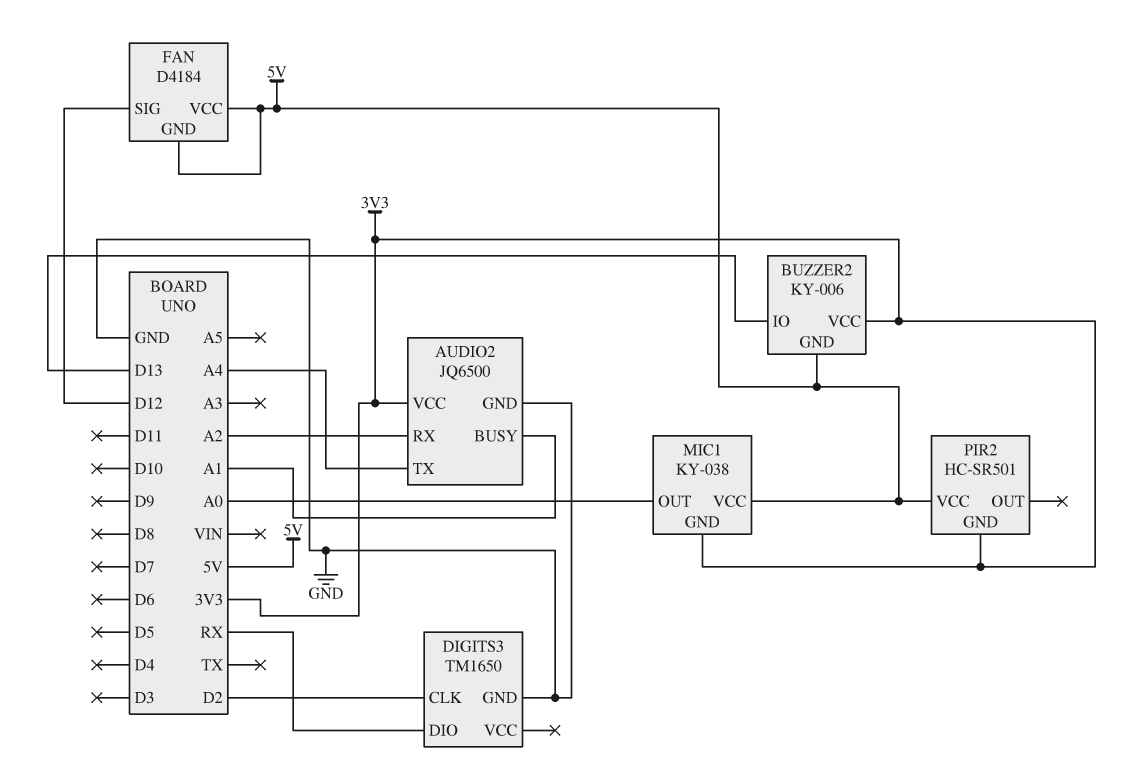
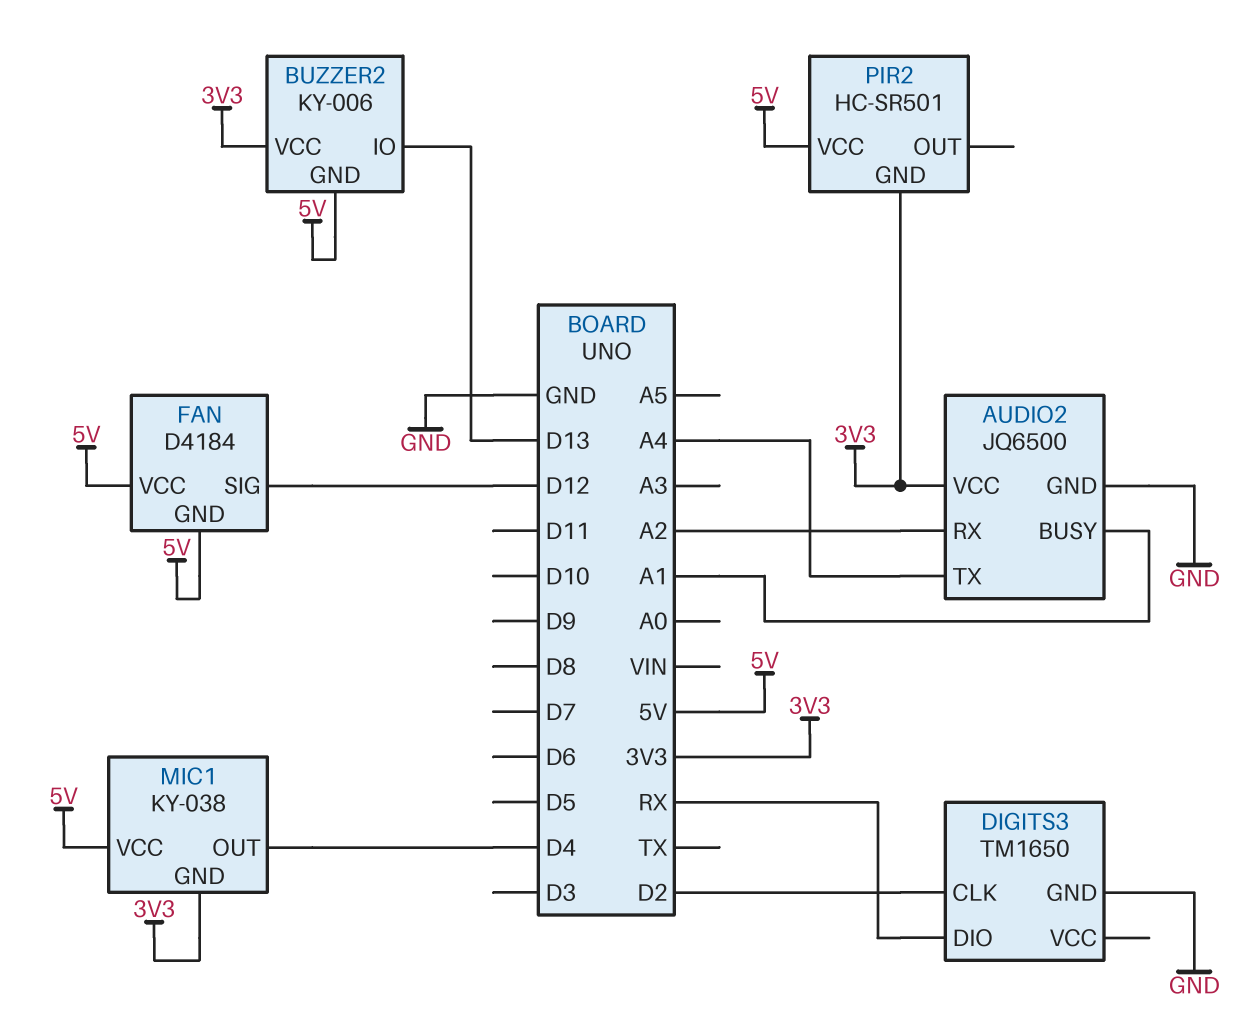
MIC1 pin OUT: A0 -> D4

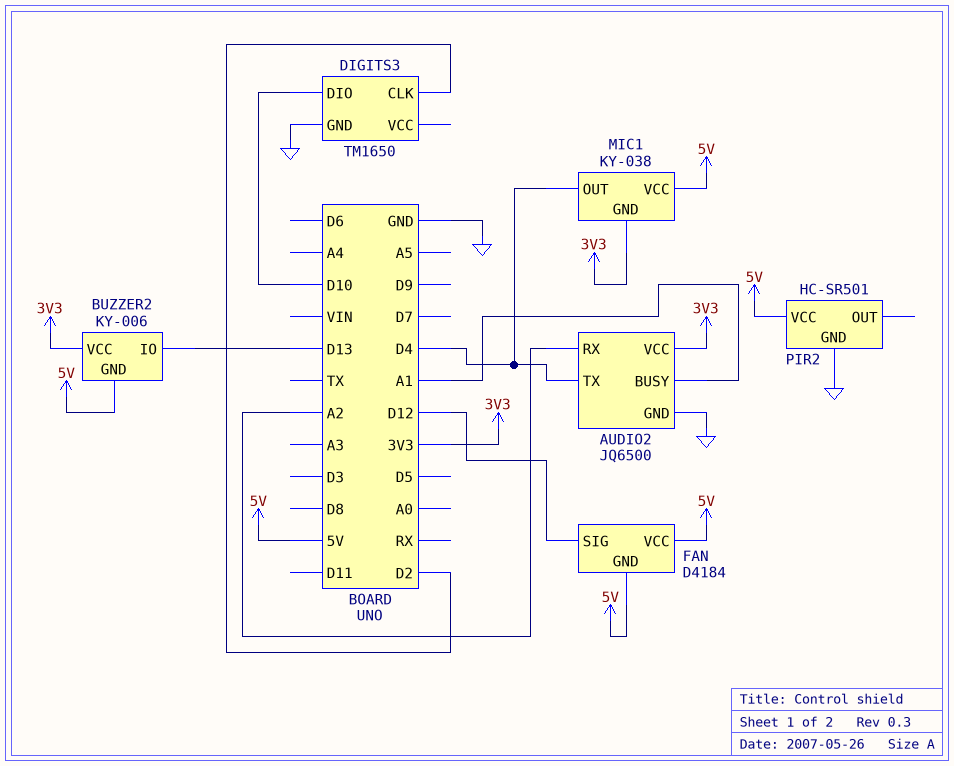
AUDIO2 pin TX: A4 -> D4
DIGITS3 pin DIO: RX -> D10
PIR2 pin GND: 3V3 -> GND

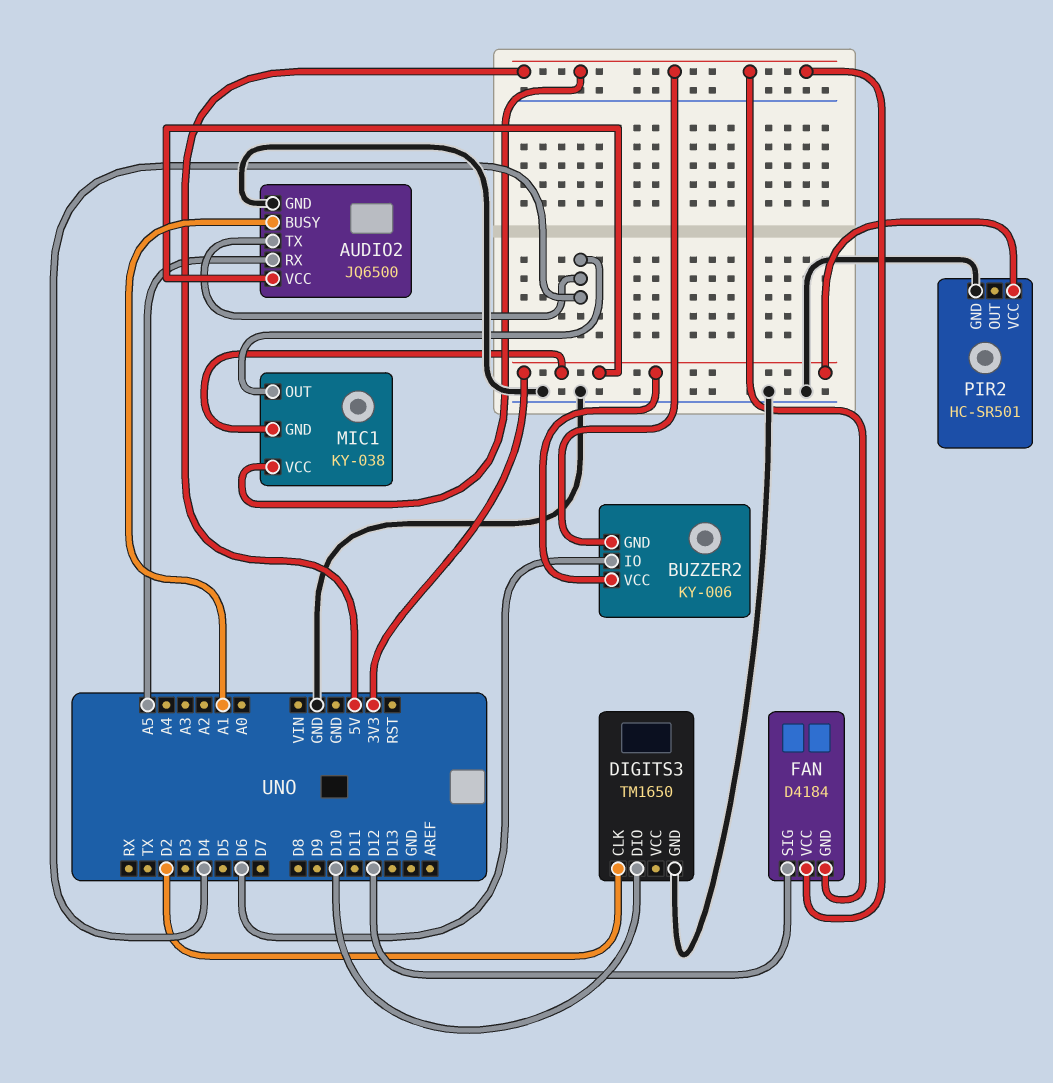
AUDIO2 pin RX: A2 -> A5
BUZZER2 pin IO: D13 -> D6
PIR2 pin VCC: 5V -> 3V3

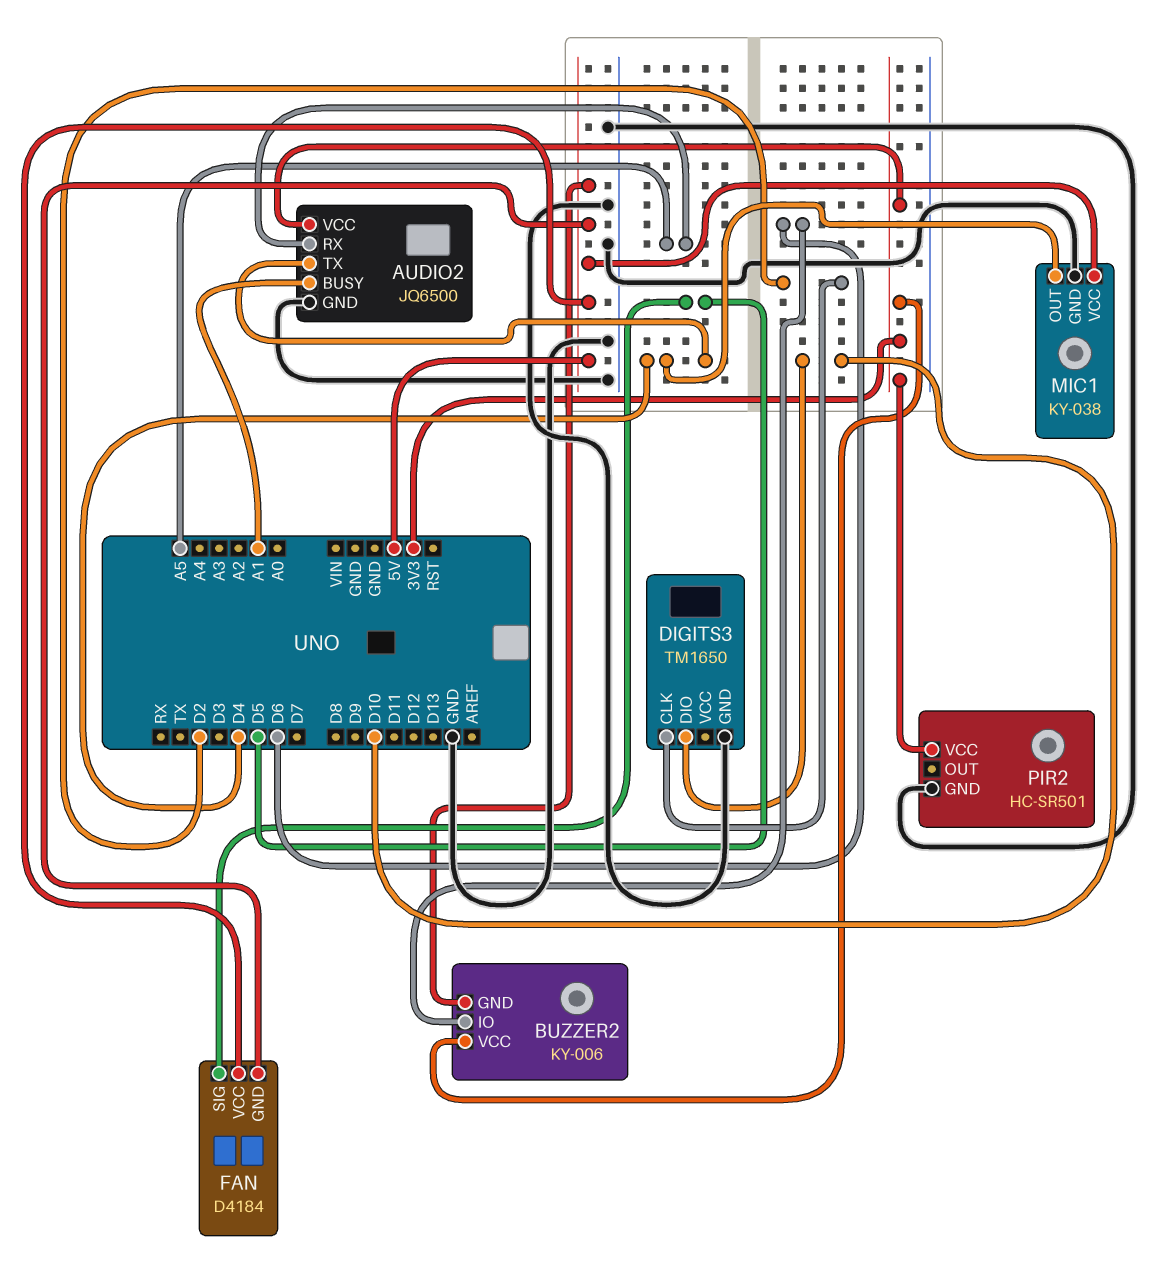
FAN pin SIG: D12 -> D5
MIC1 pin GND: 3V3 -> GND

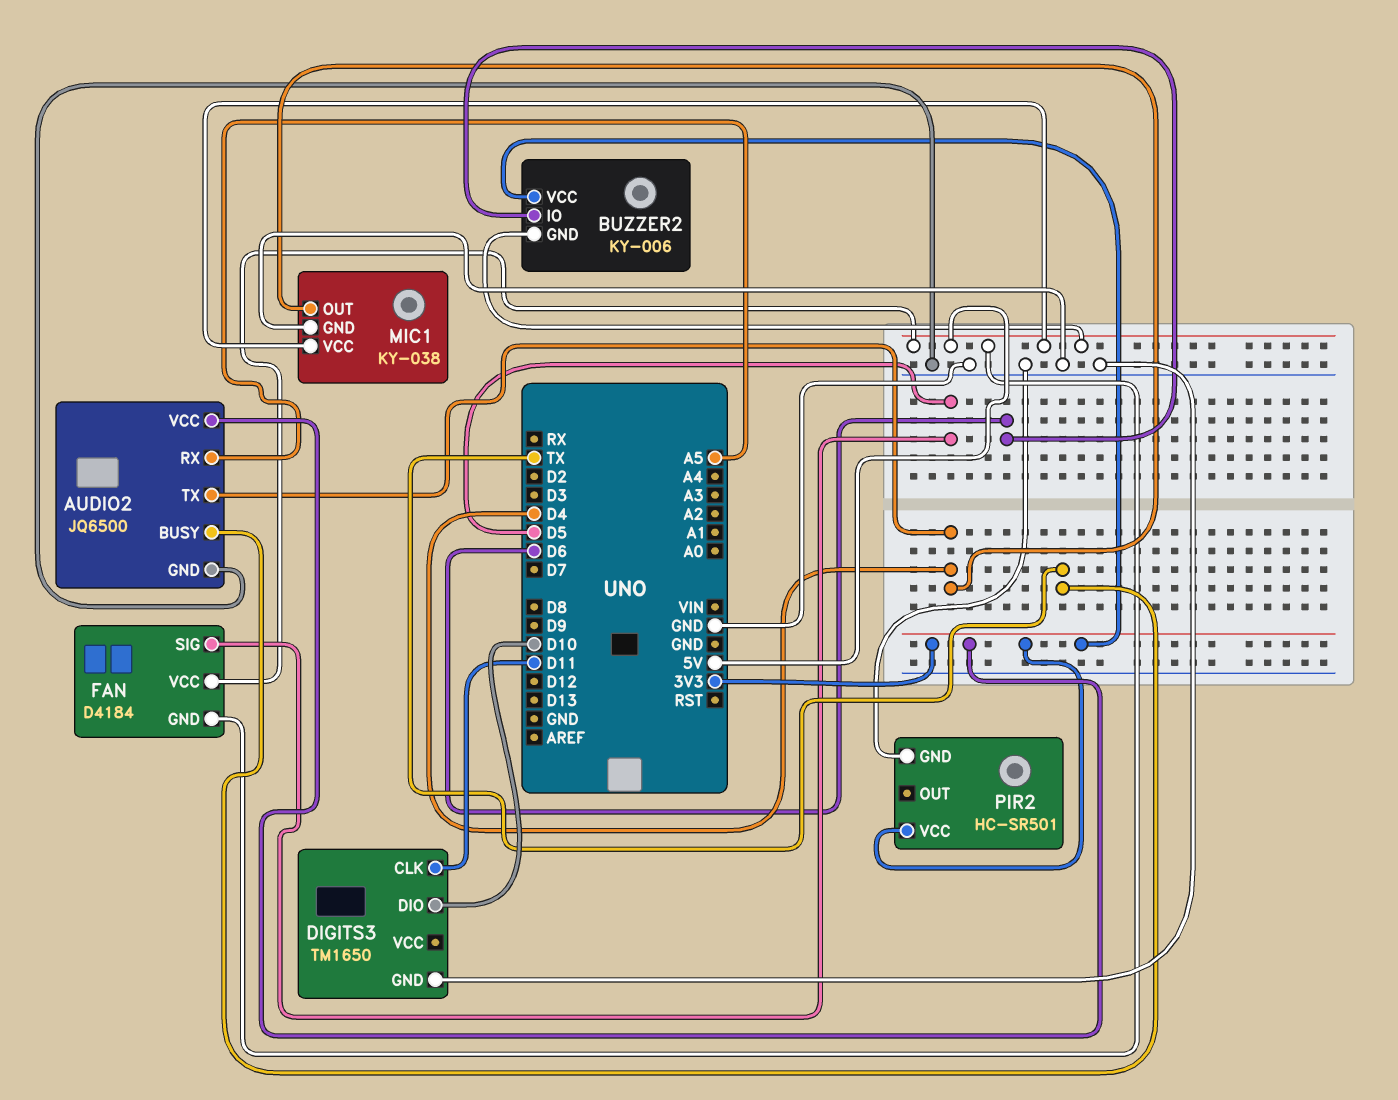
AUDIO2 pin BUSY: A1 -> TX
DIGITS3 pin CLK: D2 -> D11

